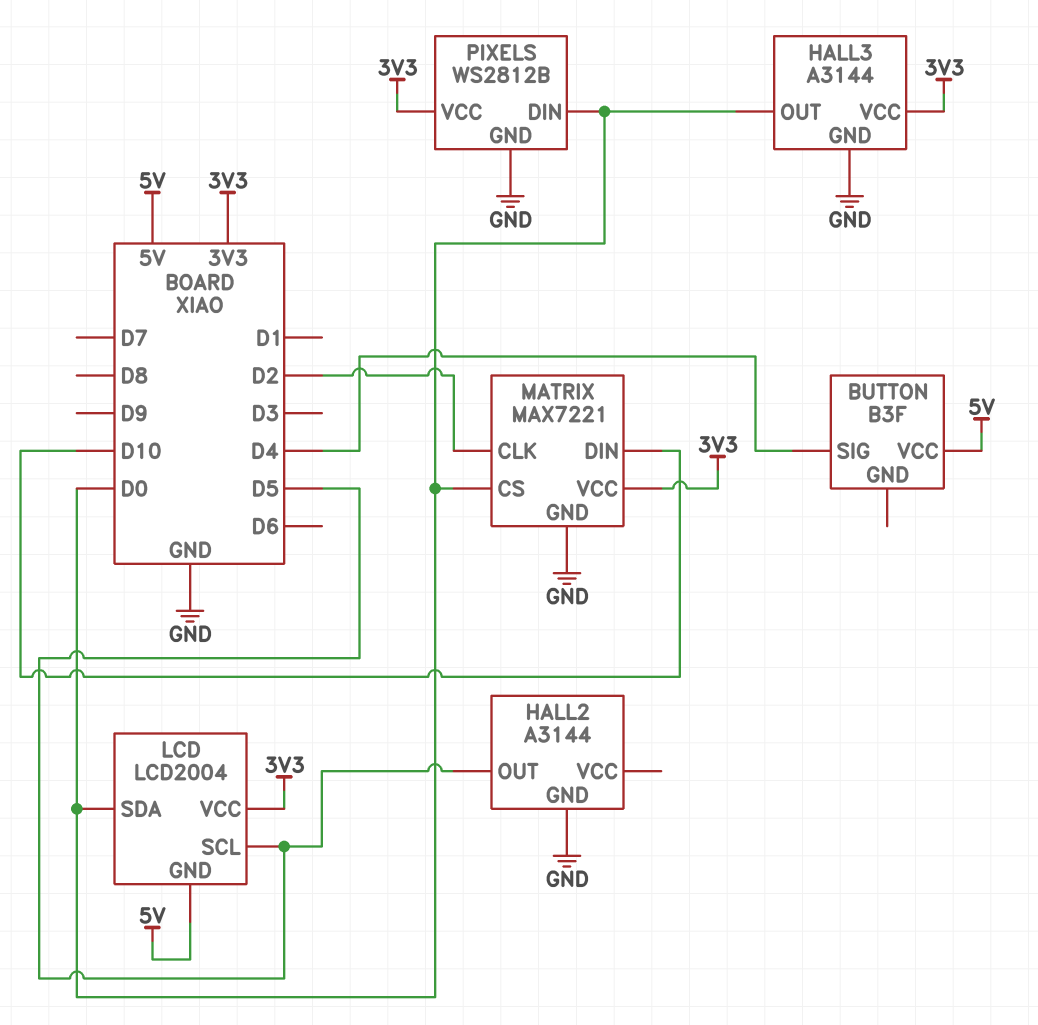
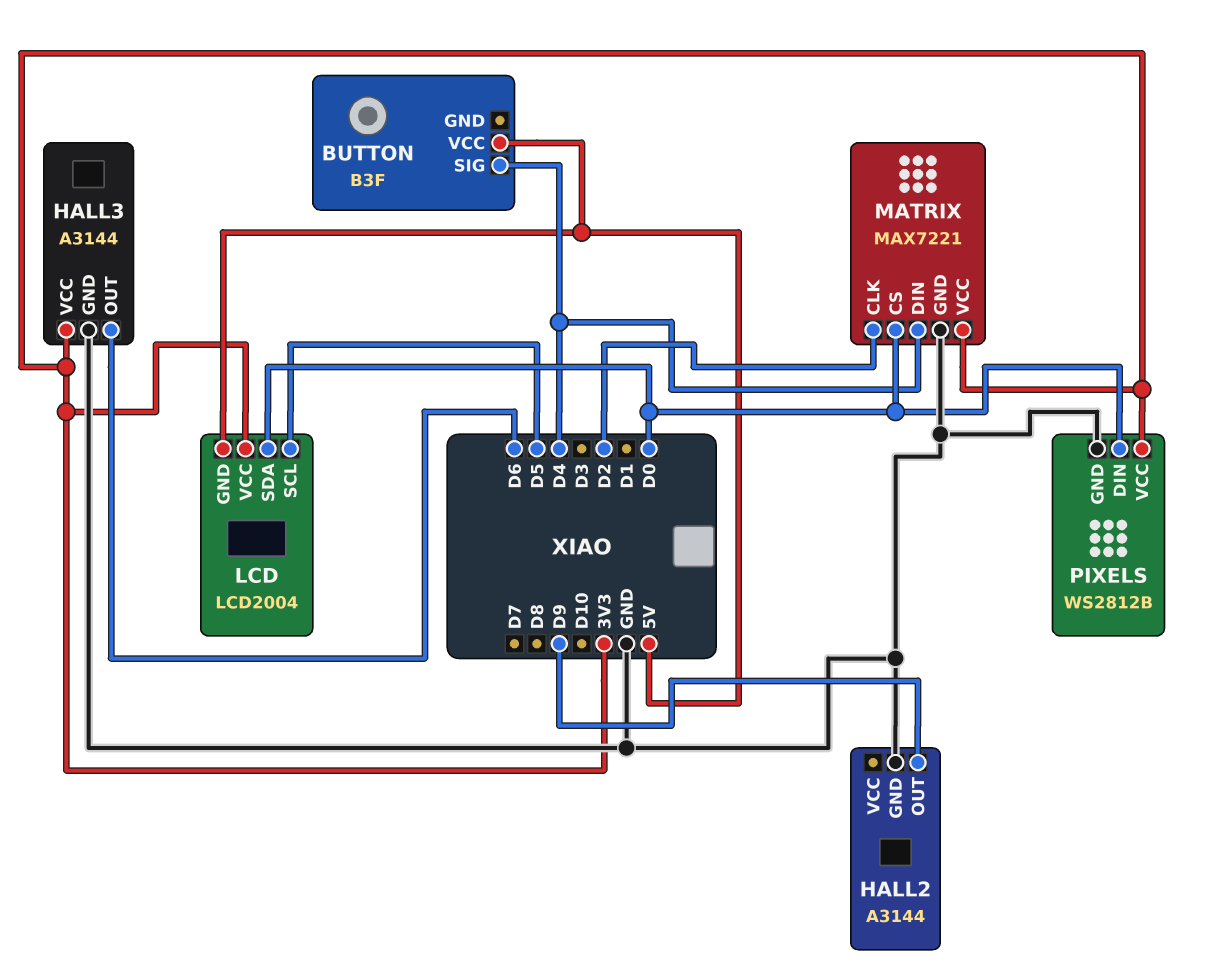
HALL2 pin OUT: D5 -> D9
HALL3 pin OUT: D0 -> D6
MATRIX pin DIN: D10 -> D4

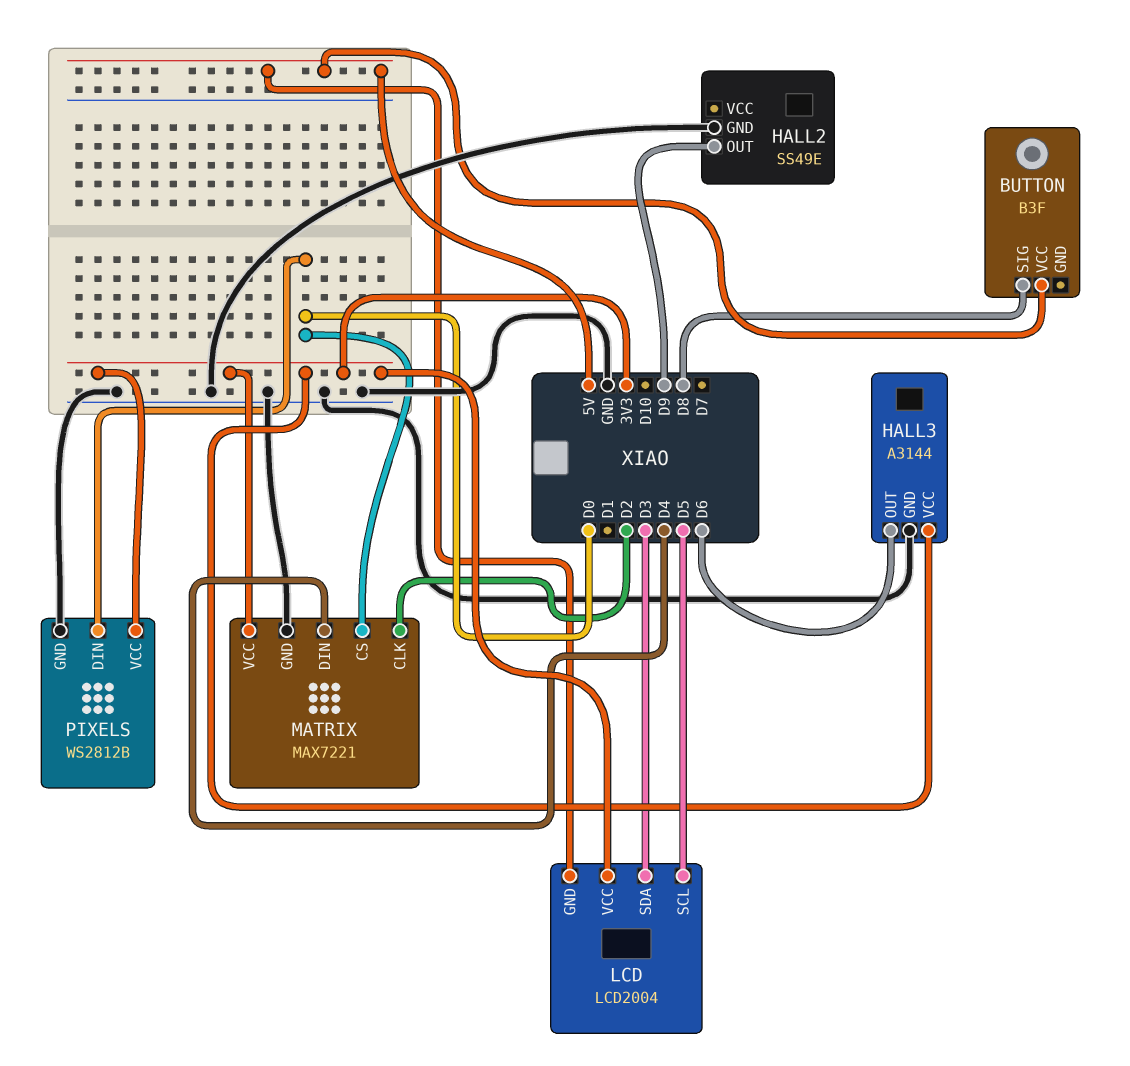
BUTTON pin SIG: D4 -> D8
HALL2: A3144 -> SS49E
LCD pin SDA: D0 -> D3

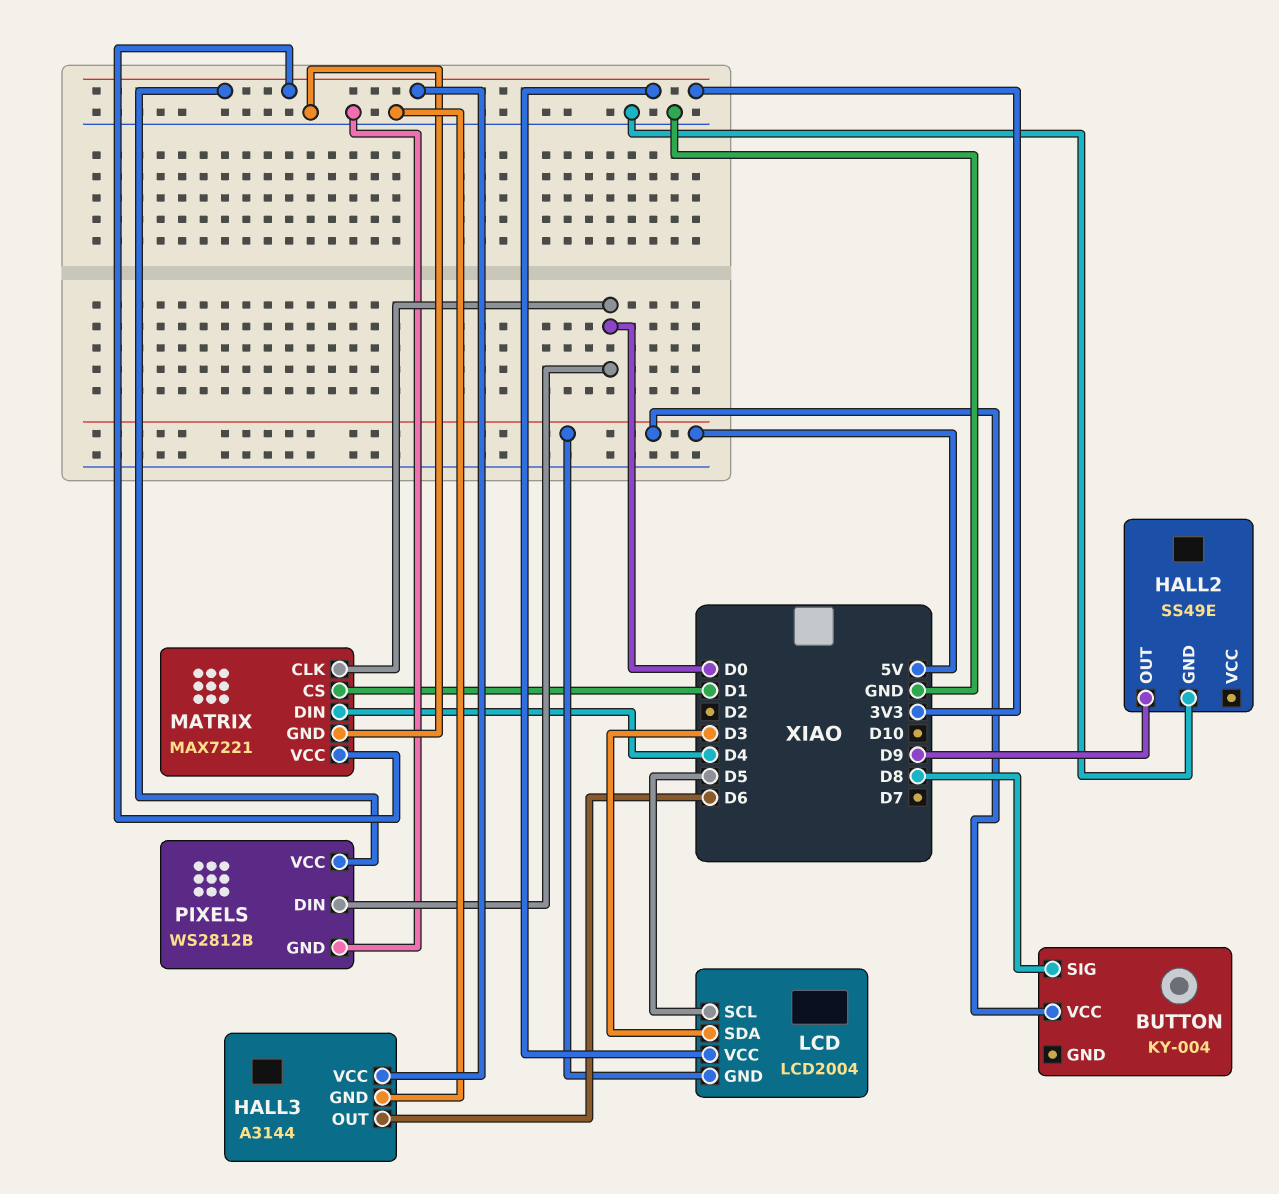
BUTTON: B3F -> KY-004
MATRIX pin CLK: D2 -> D0
MATRIX pin CS: D0 -> D1

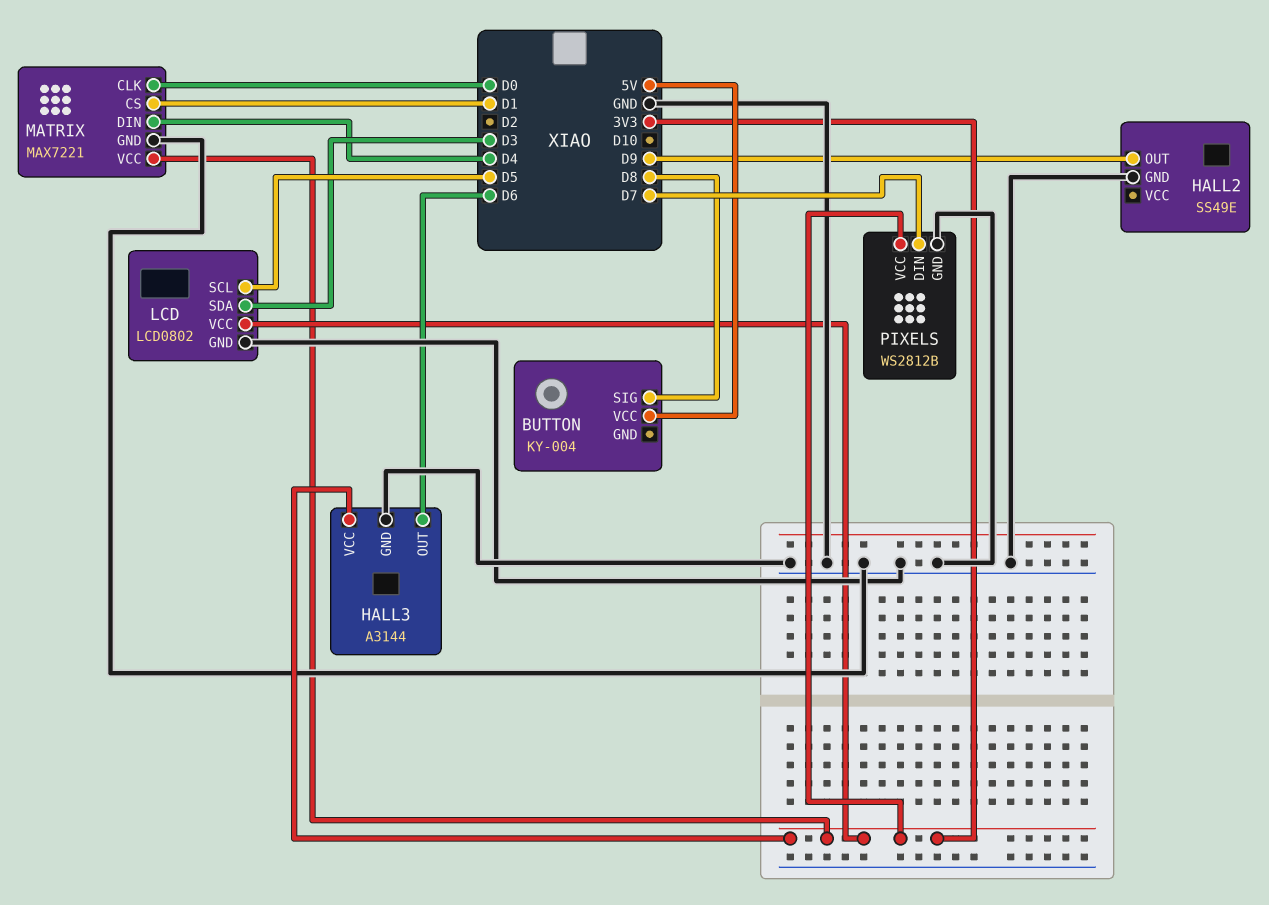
LCD: LCD2004 -> LCD0802
LCD pin GND: 5V -> GND
PIXELS pin DIN: D0 -> D7

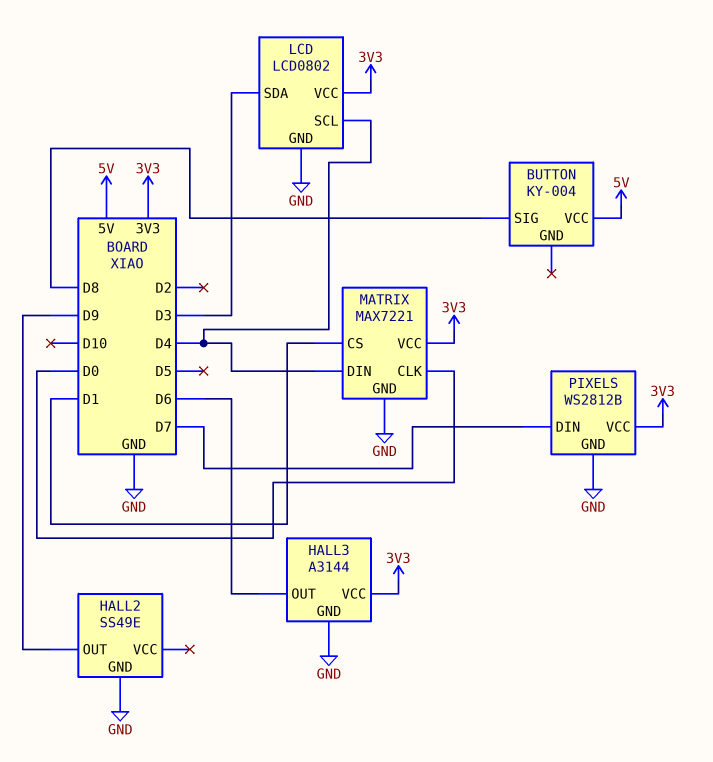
LCD pin SCL: D5 -> D4

